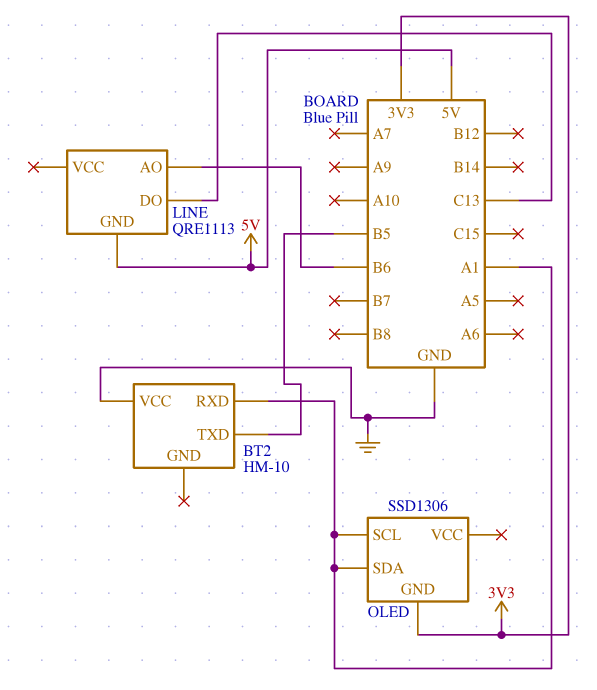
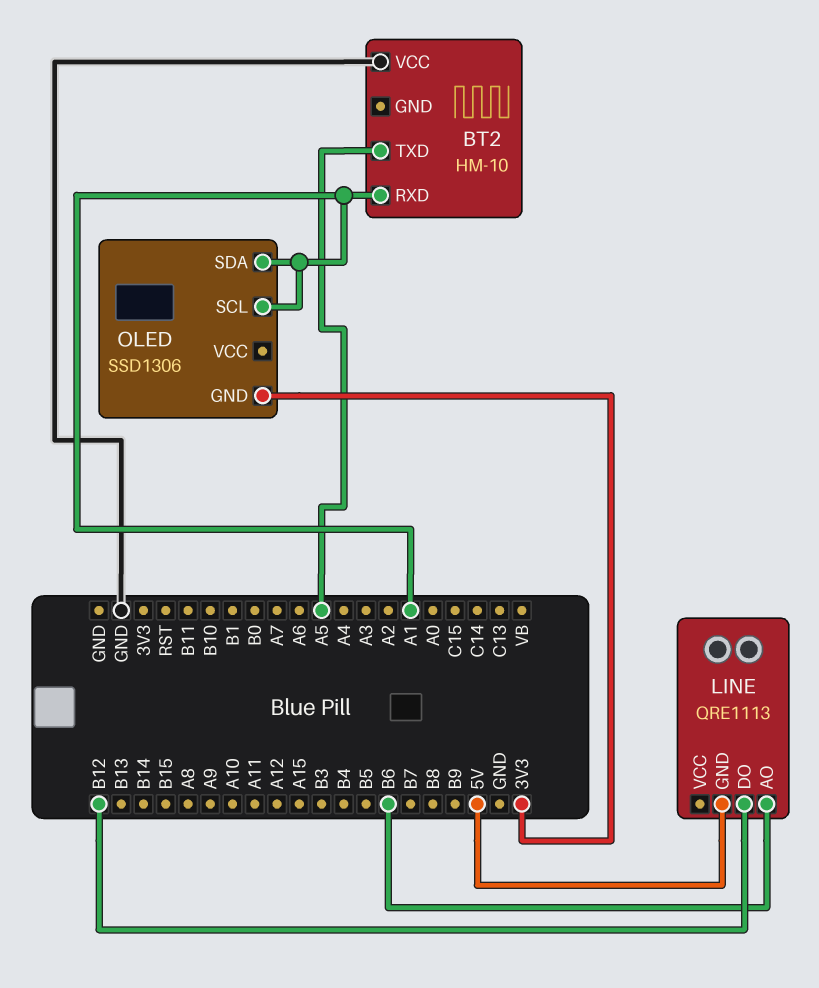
BT2 pin TXD: B5 -> A5
LINE pin DO: C13 -> B12

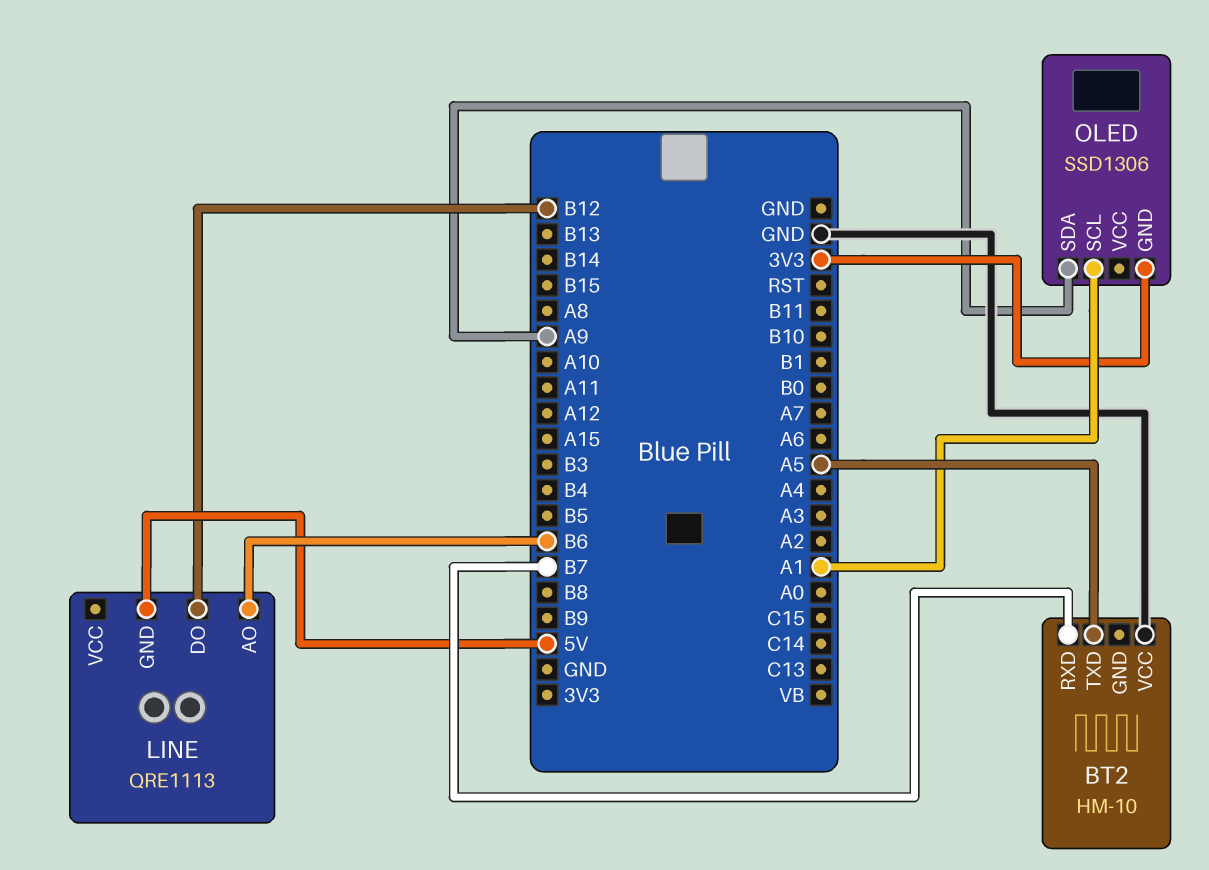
BT2 pin RXD: A1 -> B7
OLED pin SDA: A1 -> A9

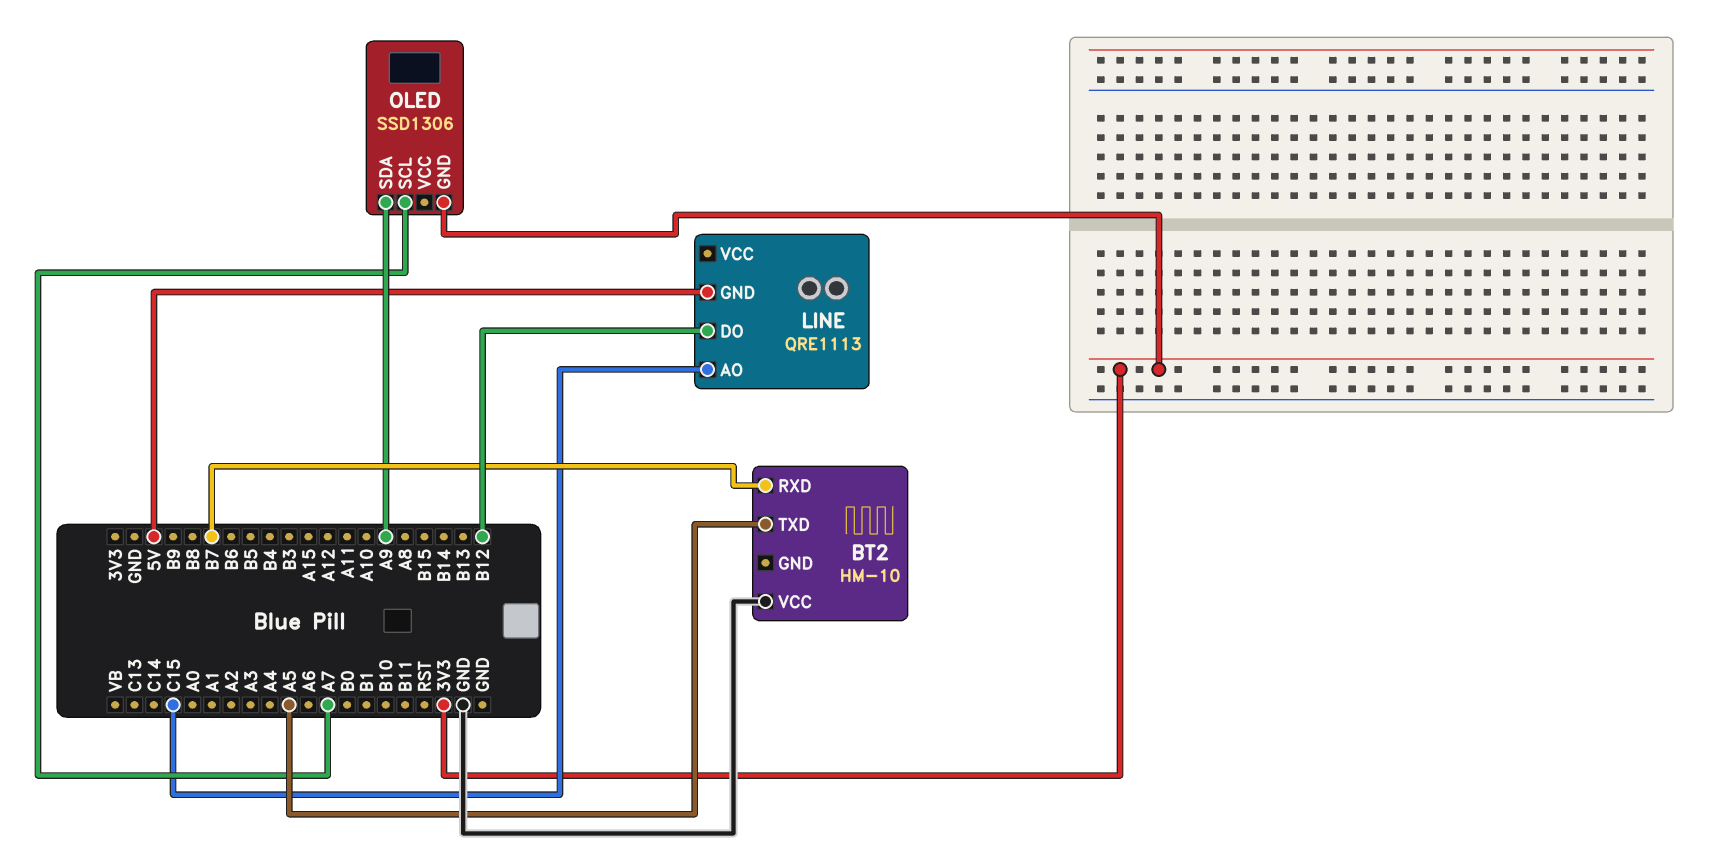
LINE pin AO: B6 -> C15
OLED pin SCL: A1 -> A7

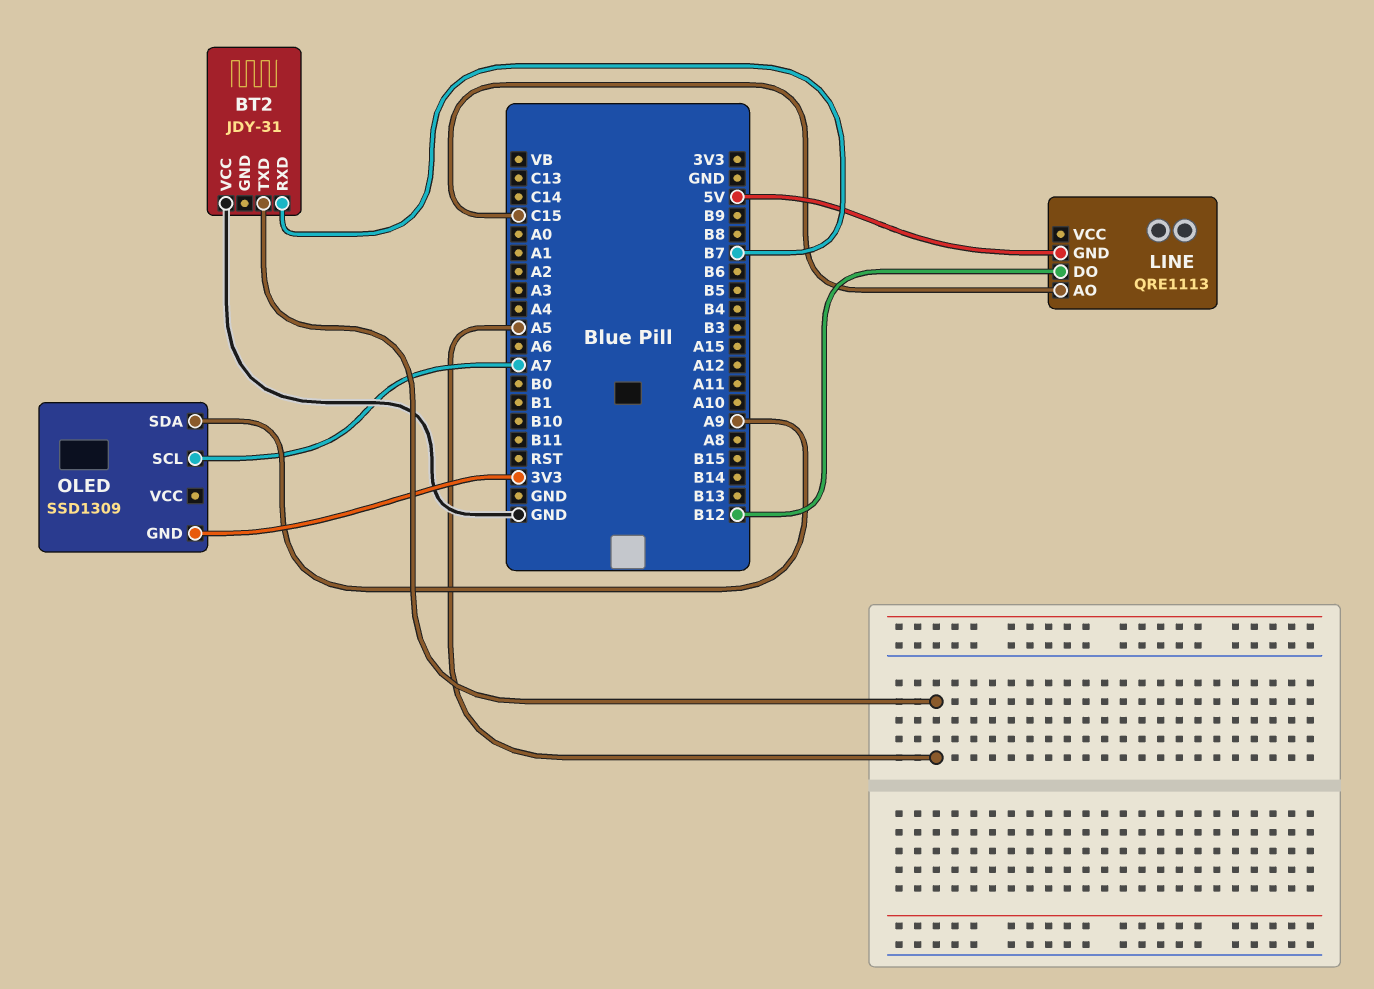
BT2: HM-10 -> JDY-31
OLED: SSD1306 -> SSD1309

